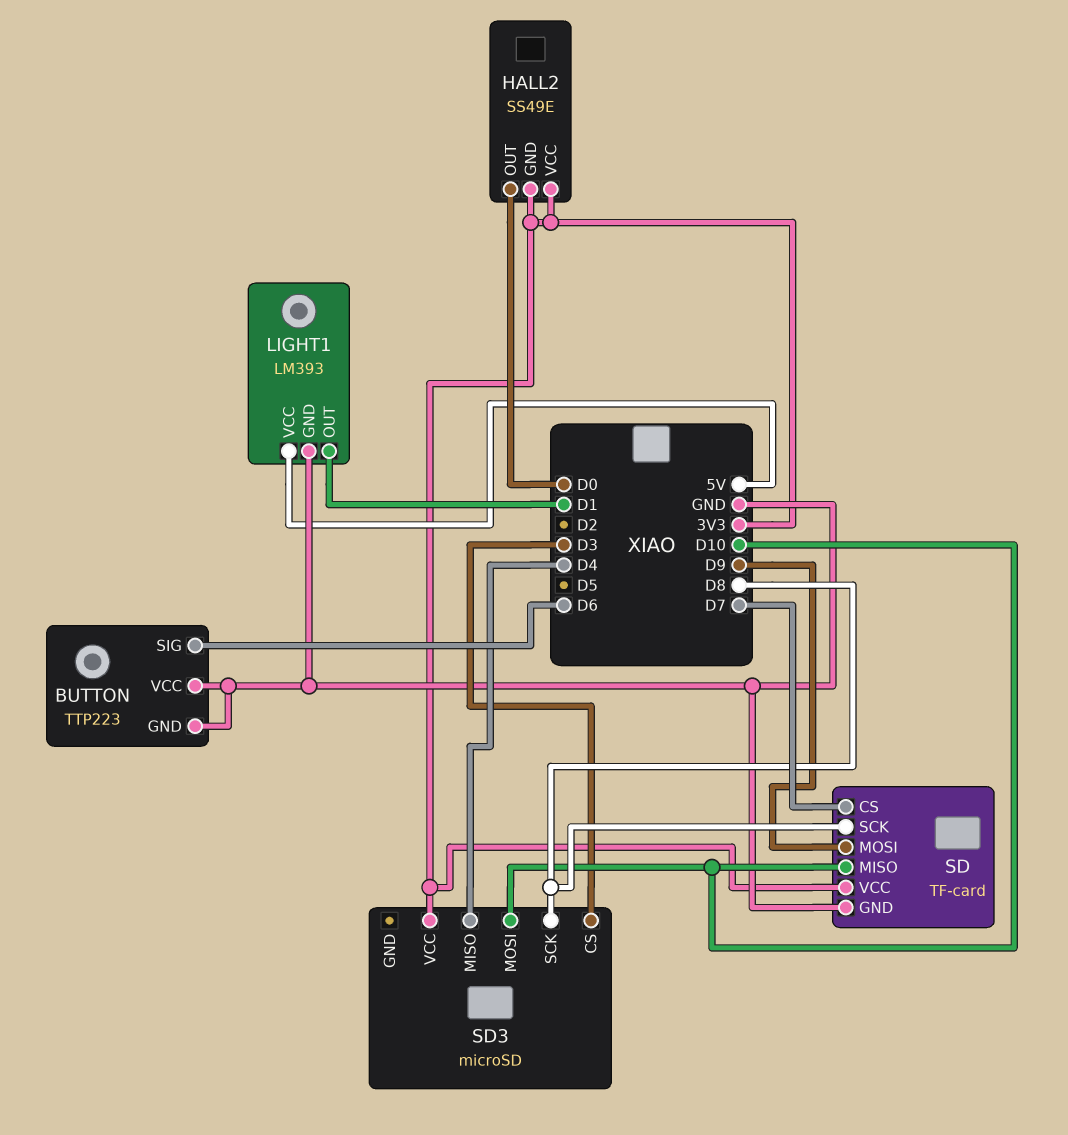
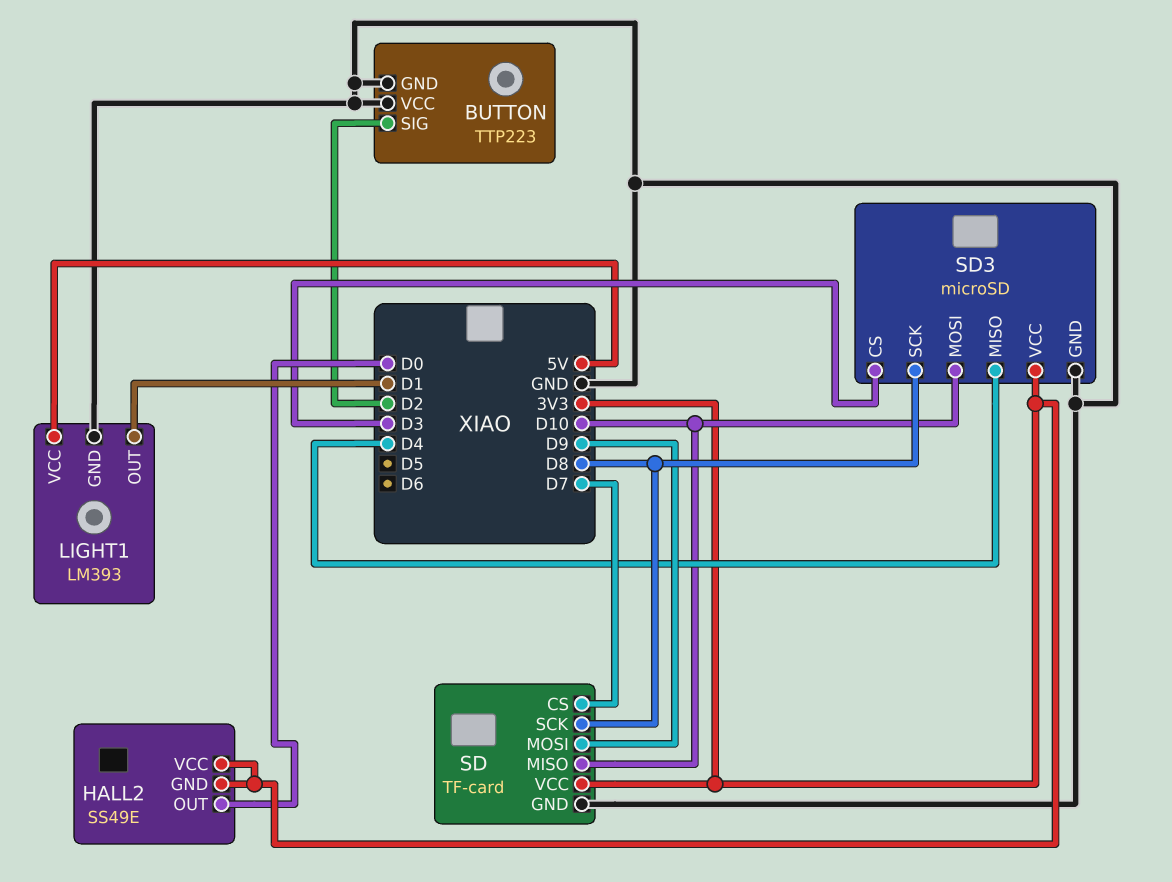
BUTTON pin SIG: D6 -> D2
SD3 pin GND: none -> GND

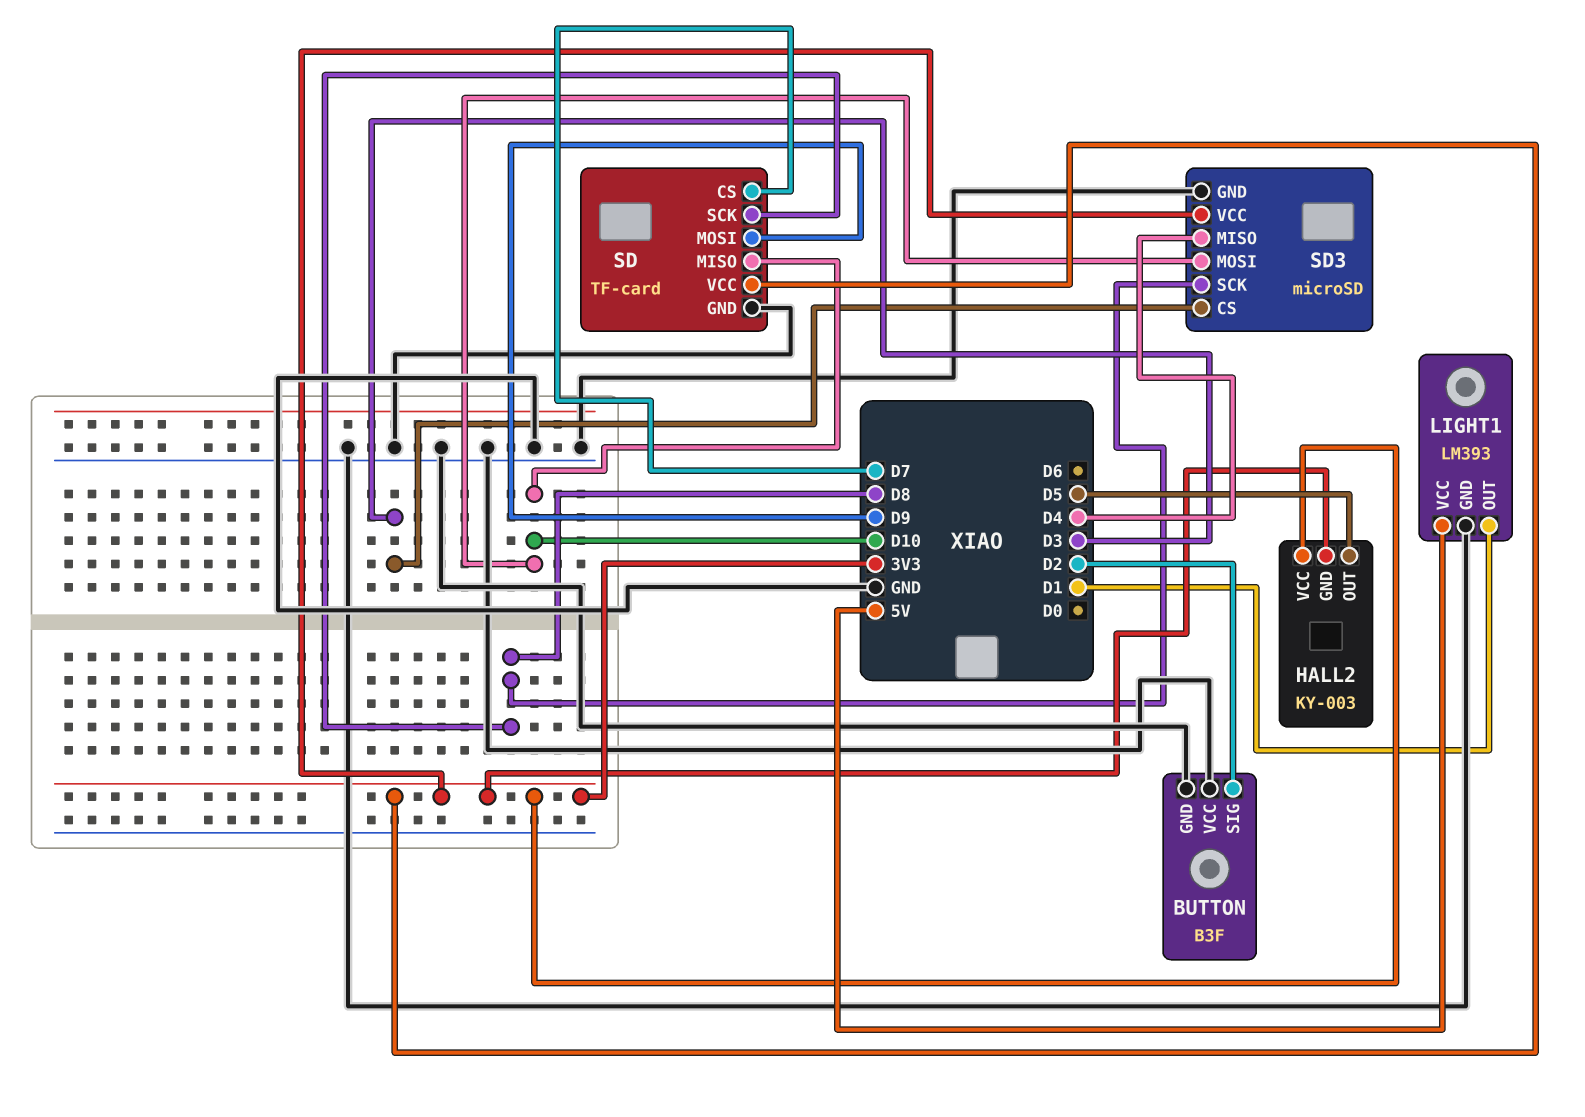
BUTTON: TTP223 -> B3F
HALL2: SS49E -> KY-003
HALL2 pin OUT: D0 -> D5

